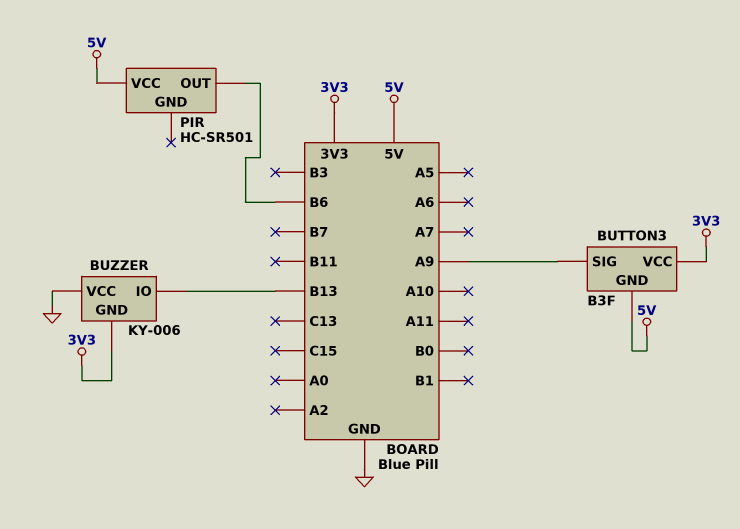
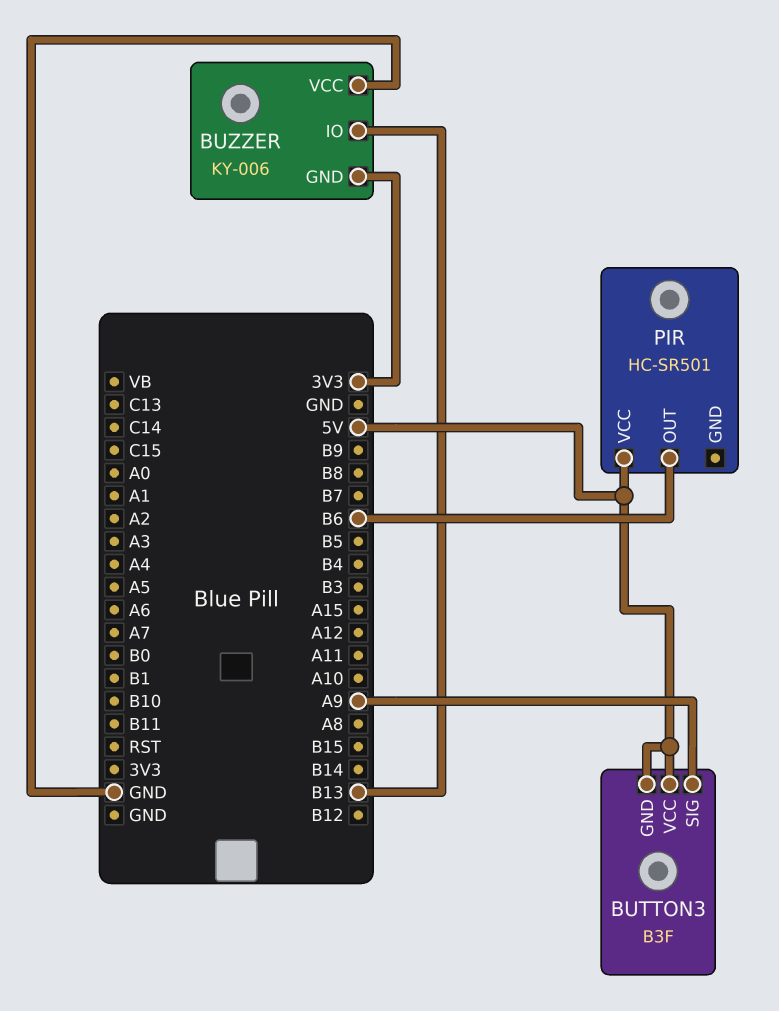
BUTTON3 pin VCC: 3V3 -> 5V

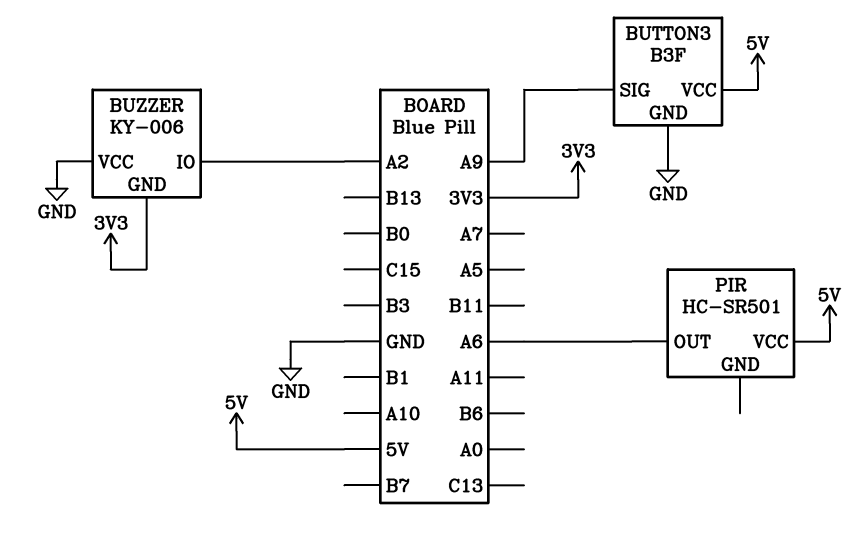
BUTTON3 pin GND: 5V -> GND
BUZZER pin IO: B13 -> A2
PIR pin OUT: B6 -> A6

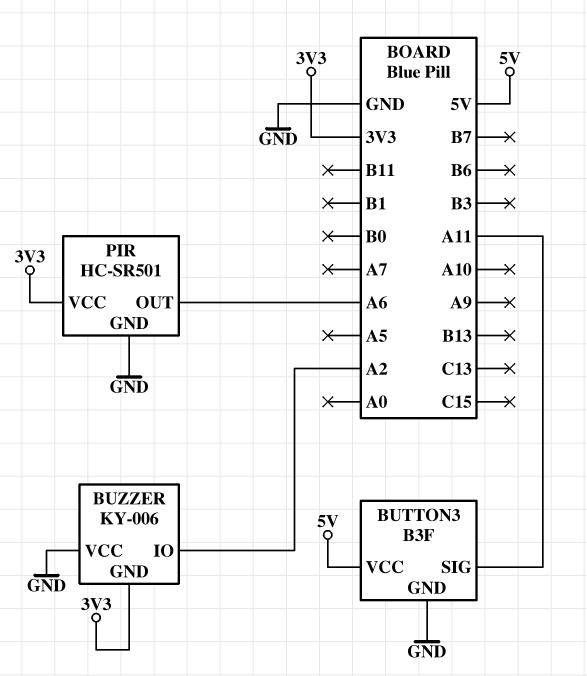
BUTTON3 pin SIG: A9 -> A11
PIR pin GND: none -> GND
PIR pin VCC: 5V -> 3V3

